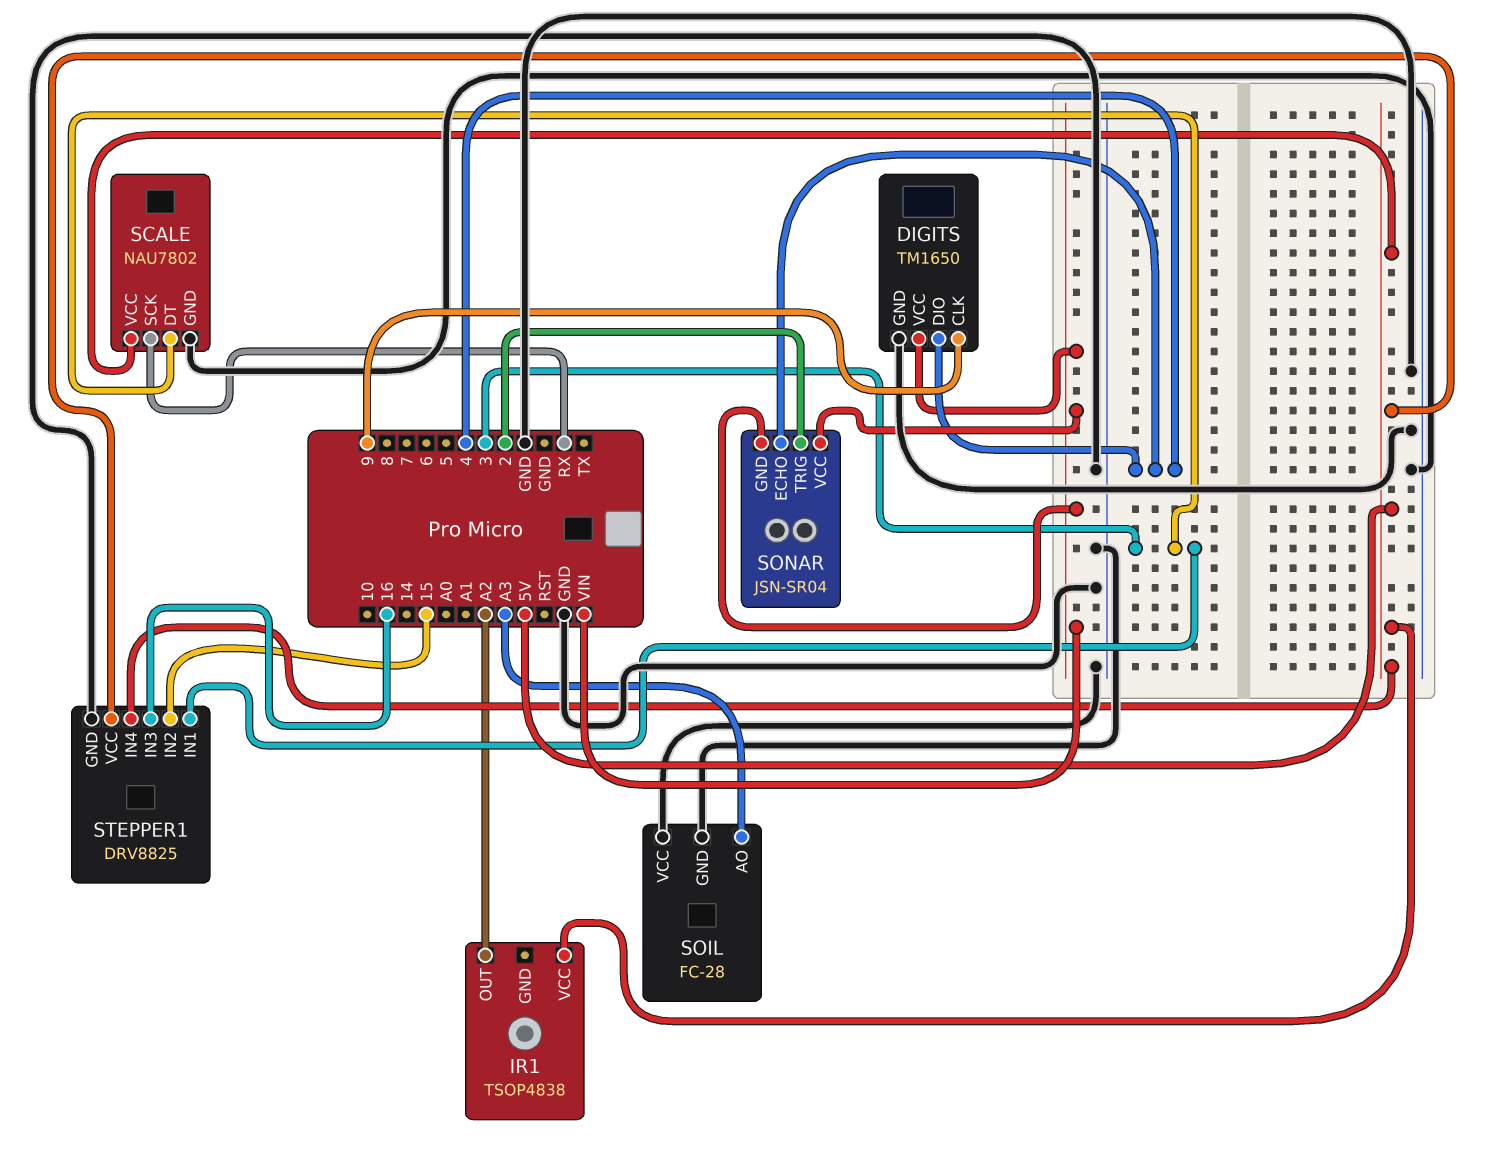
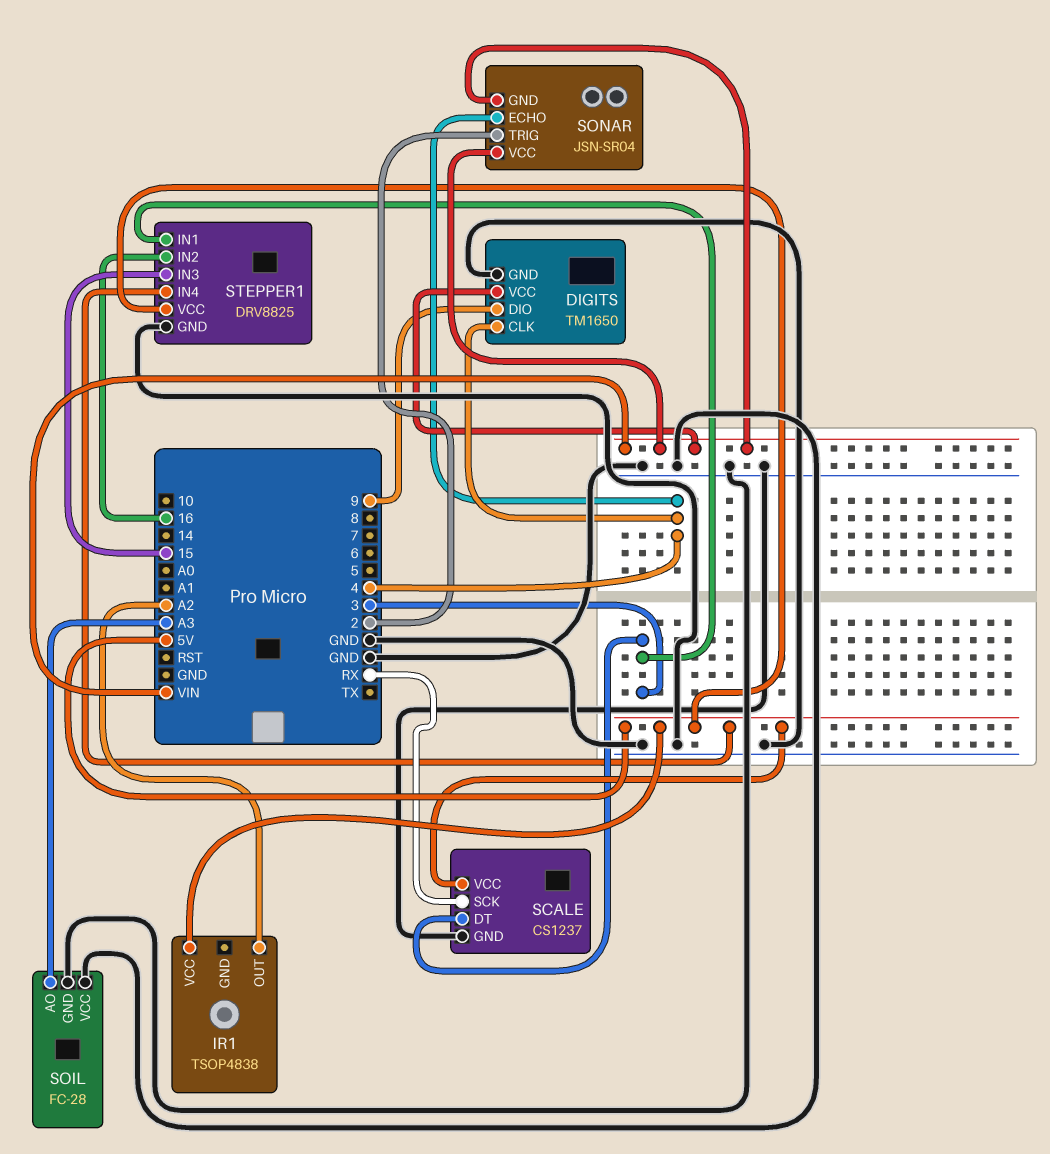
DIGITS pin CLK: 9 -> 4
DIGITS pin DIO: 4 -> 9
SCALE: NAU7802 -> CS1237
STEPPER1 pin IN2: 15 -> 16
STEPPER1 pin IN3: 16 -> 15

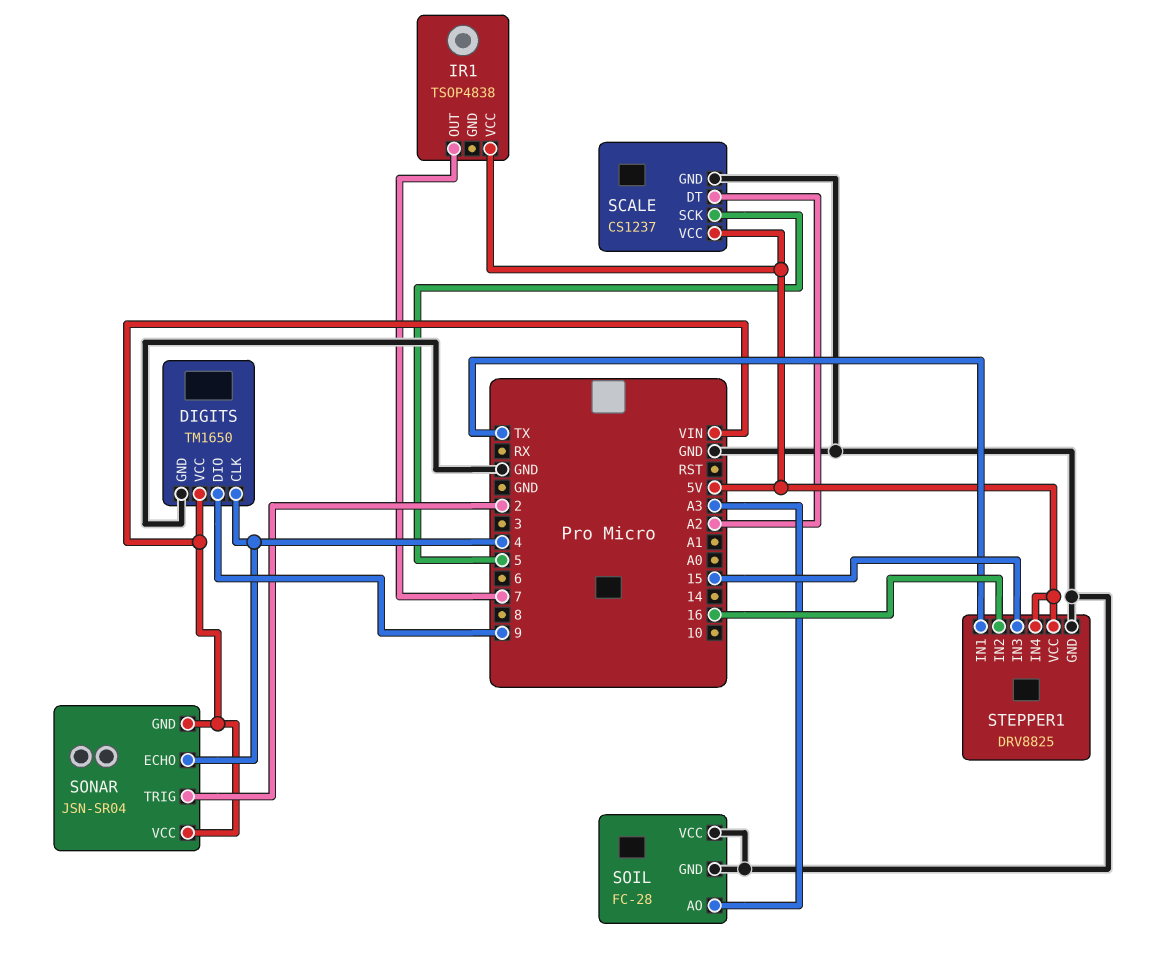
IR1 pin OUT: A2 -> 7
SCALE pin DT: 3 -> A2
SCALE pin SCK: RX -> 5
STEPPER1 pin IN1: 3 -> TX

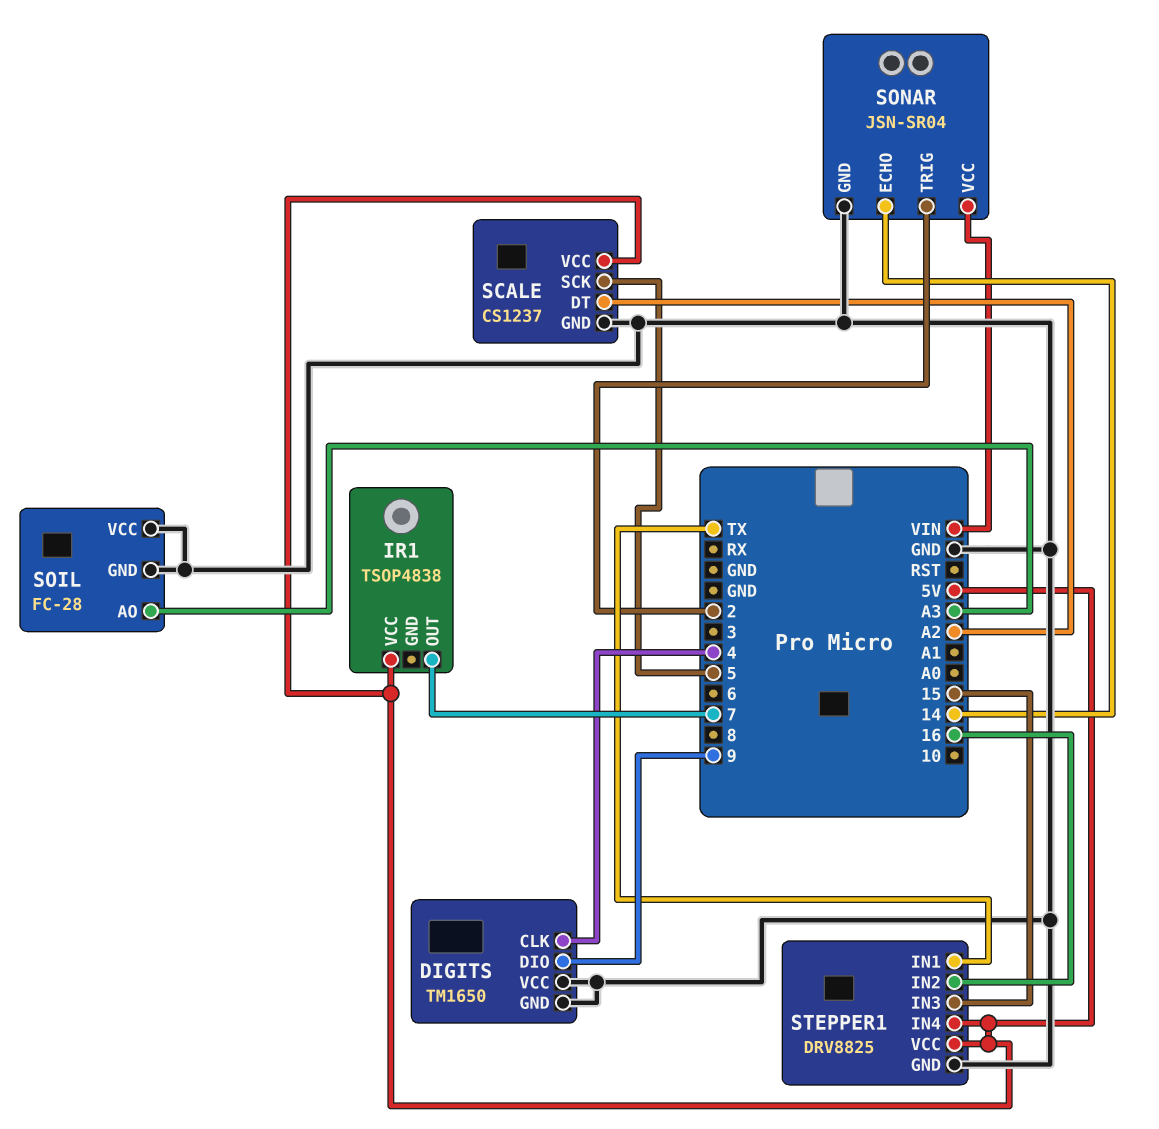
DIGITS pin VCC: VIN -> GND
SONAR pin ECHO: 4 -> 14
SONAR pin GND: VIN -> GND

